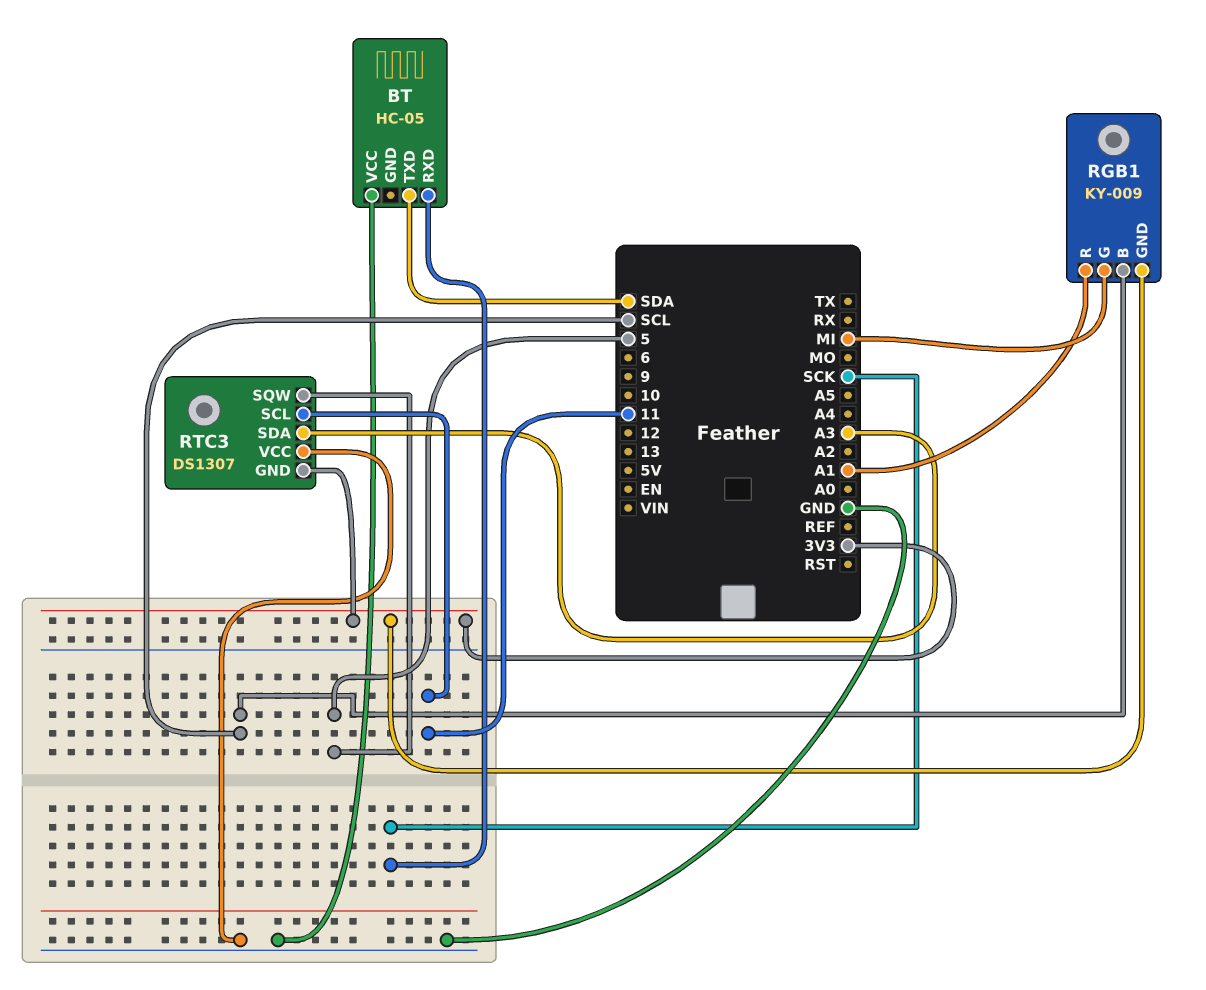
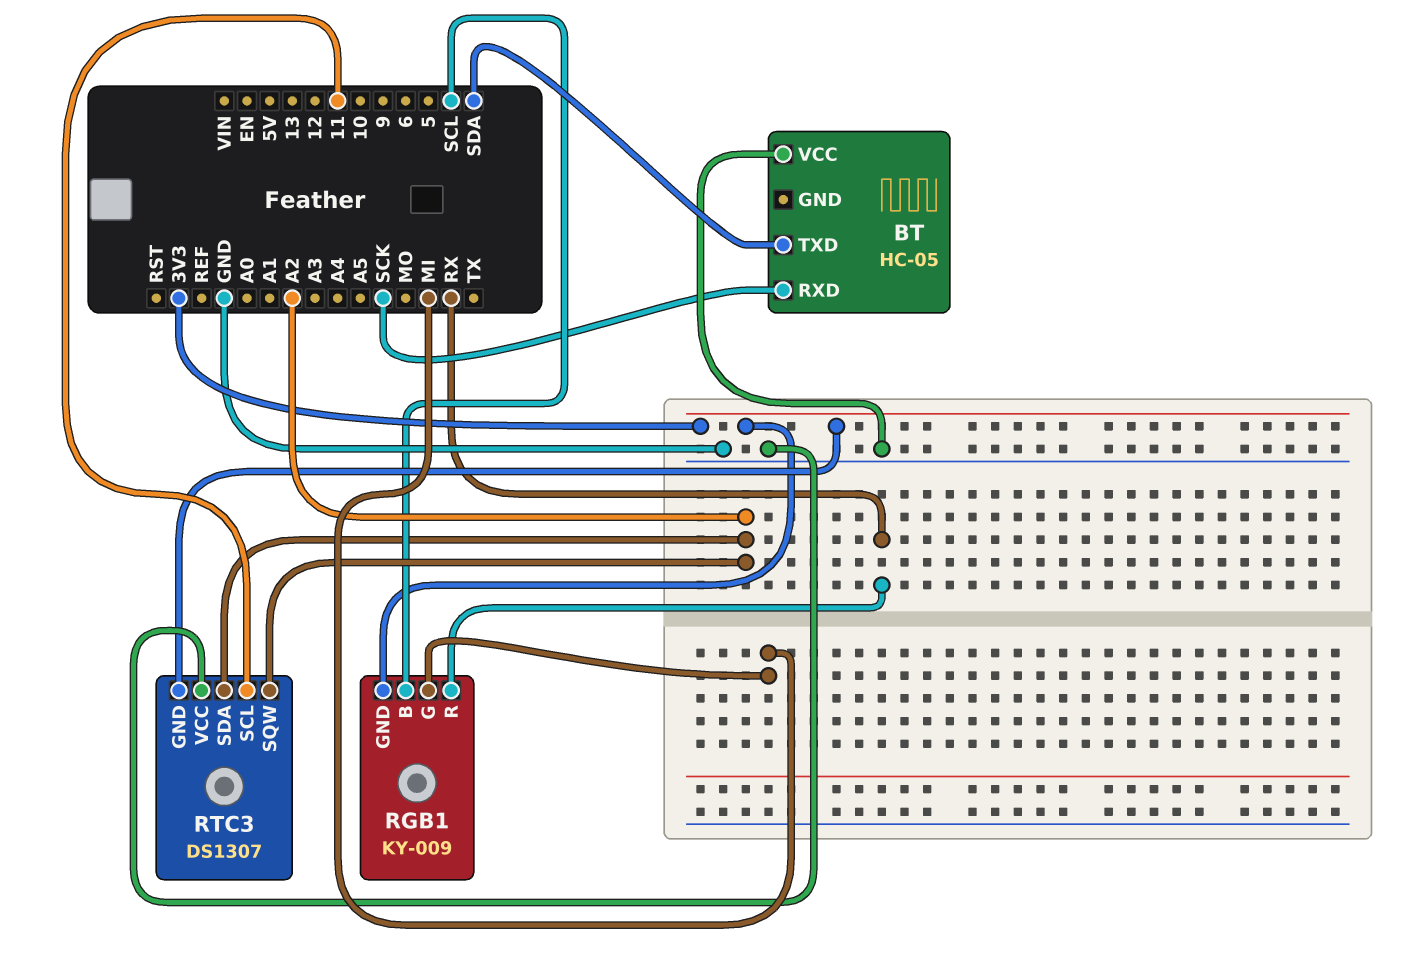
RGB1 pin R: A1 -> RX
RTC3 pin SDA: A3 -> A2
RTC3 pin SQW: 5 -> A2

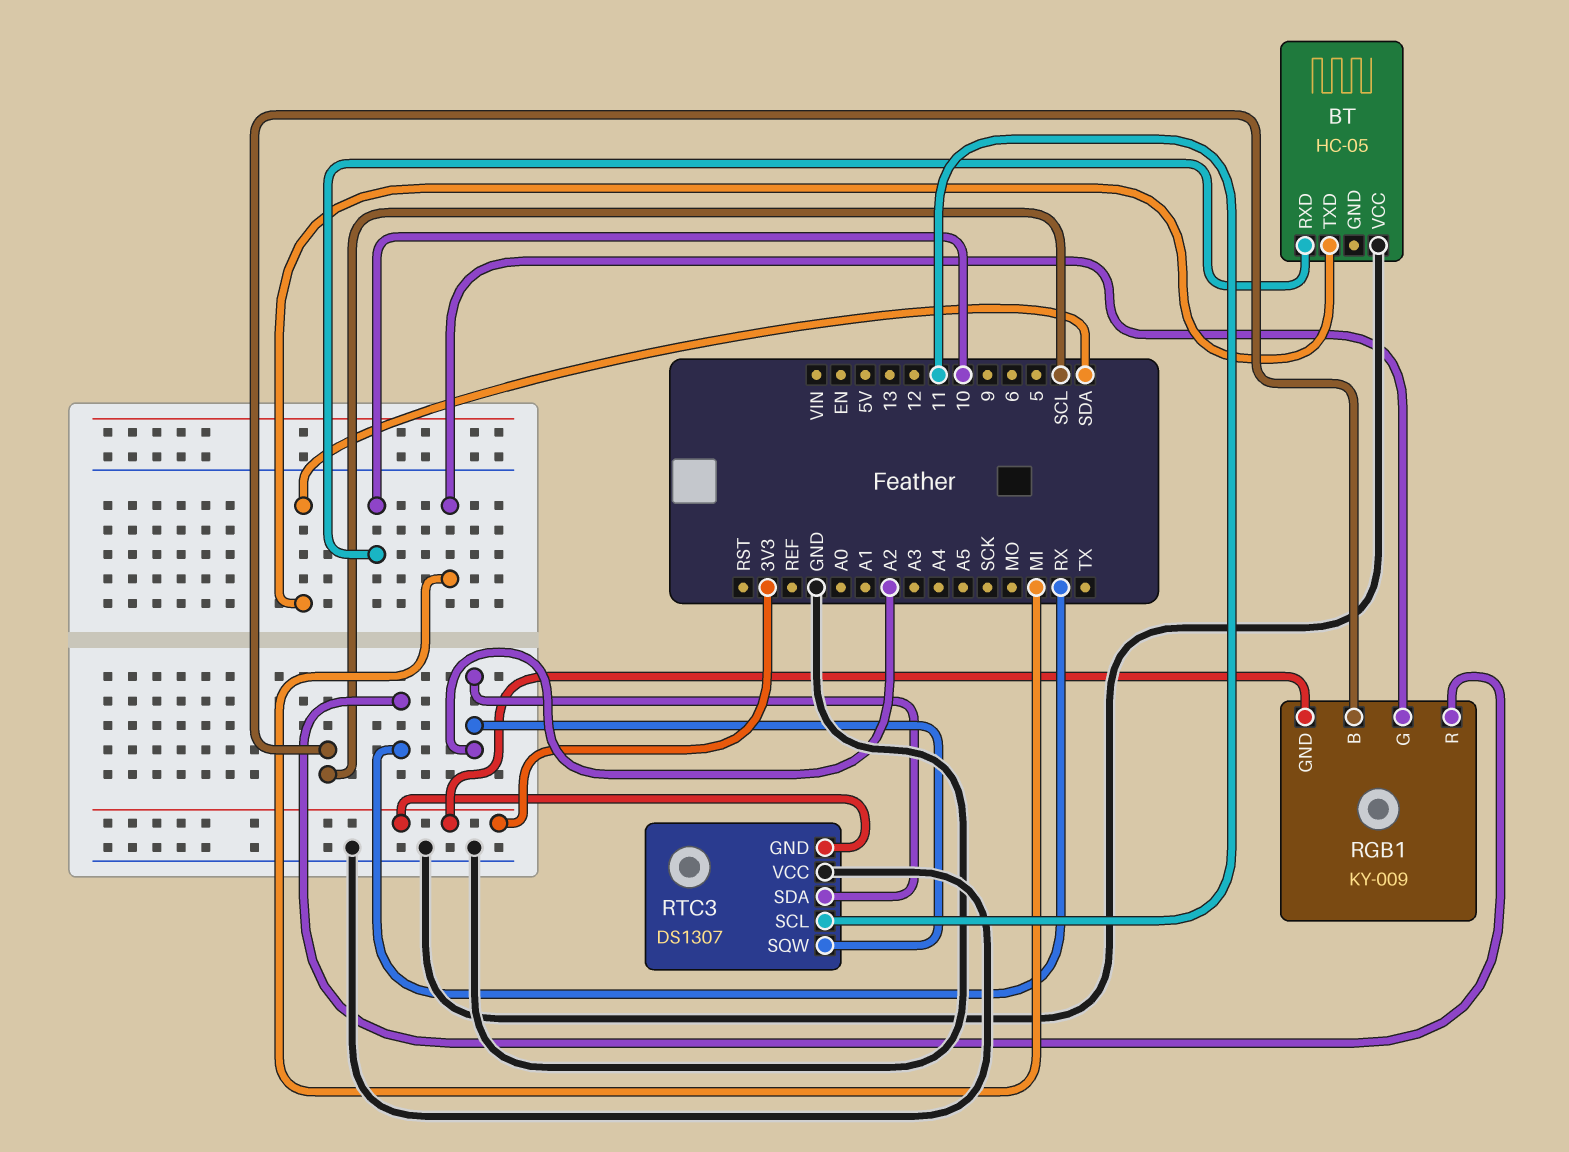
BT pin RXD: SCK -> 10

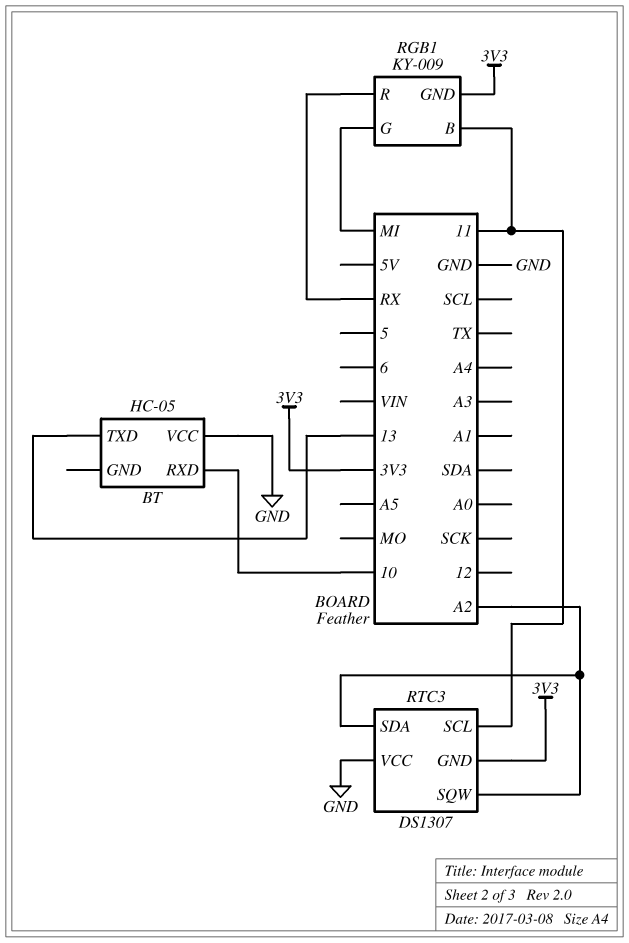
BT pin TXD: SDA -> 13
RGB1 pin B: SCL -> 11

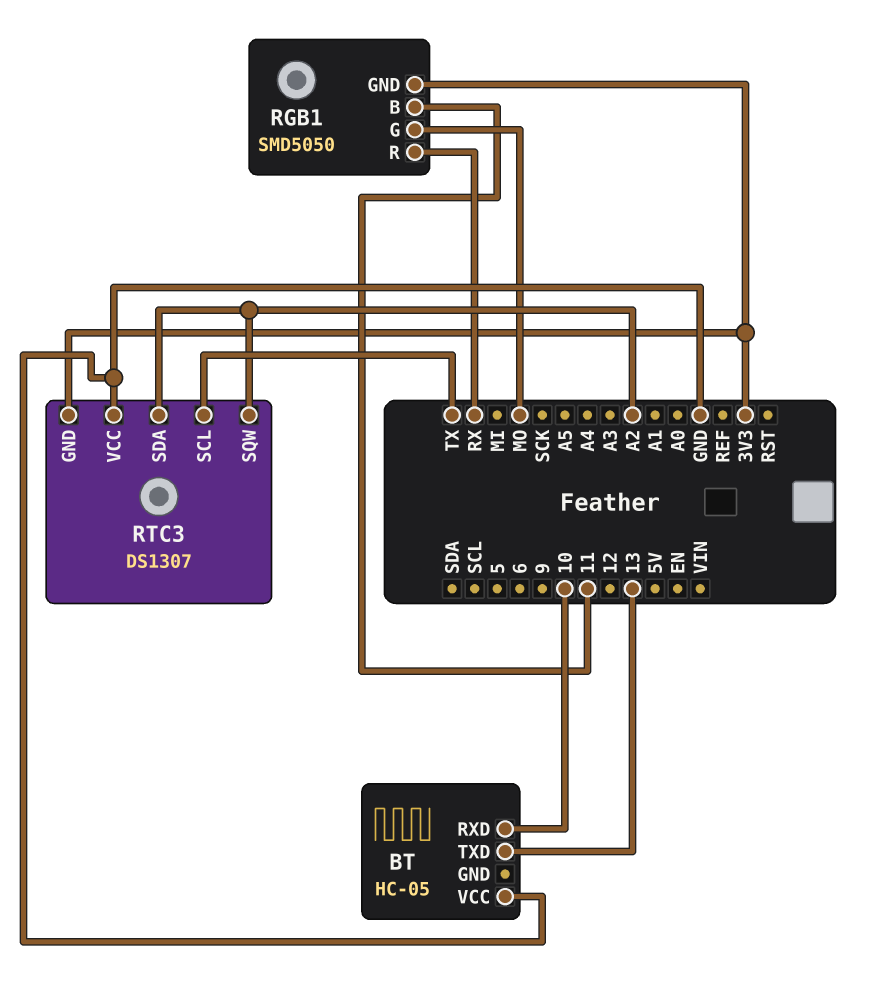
RGB1: KY-009 -> SMD5050
RGB1 pin G: MI -> MO
RTC3 pin SCL: 11 -> TX

